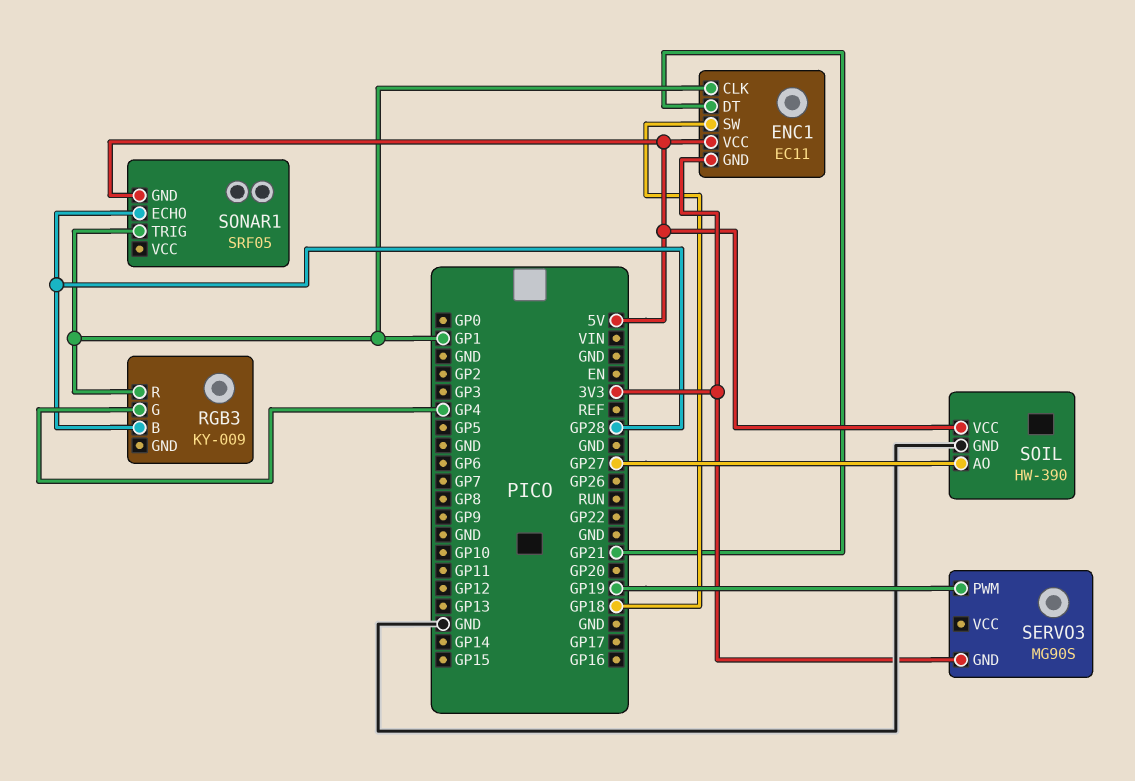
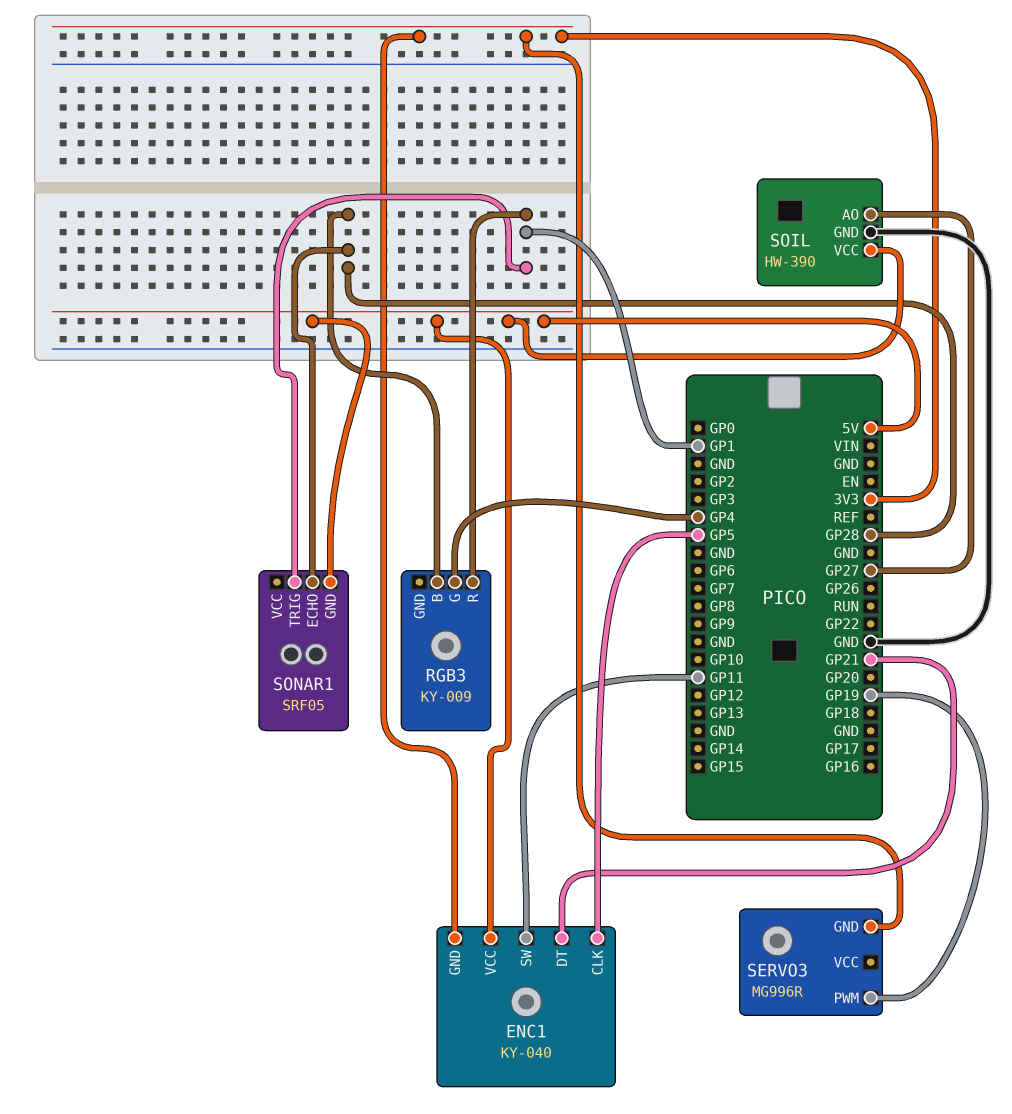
ENC1: EC11 -> KY-040
ENC1 pin CLK: GP1 -> GP5
ENC1 pin SW: GP18 -> GP11
SERVO3: MG90S -> MG996R

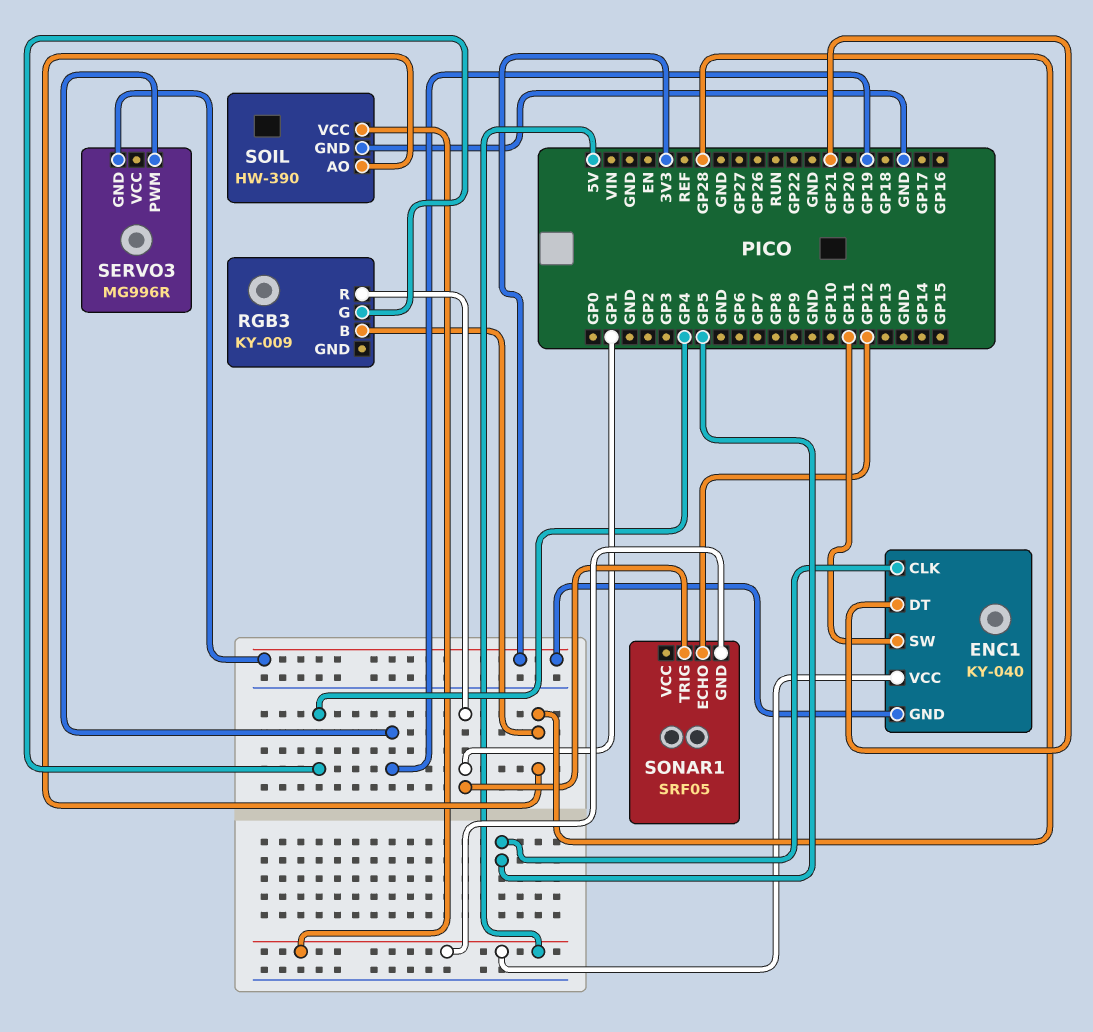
SOIL pin AO: GP27 -> GP28
SONAR1 pin ECHO: GP28 -> GP12

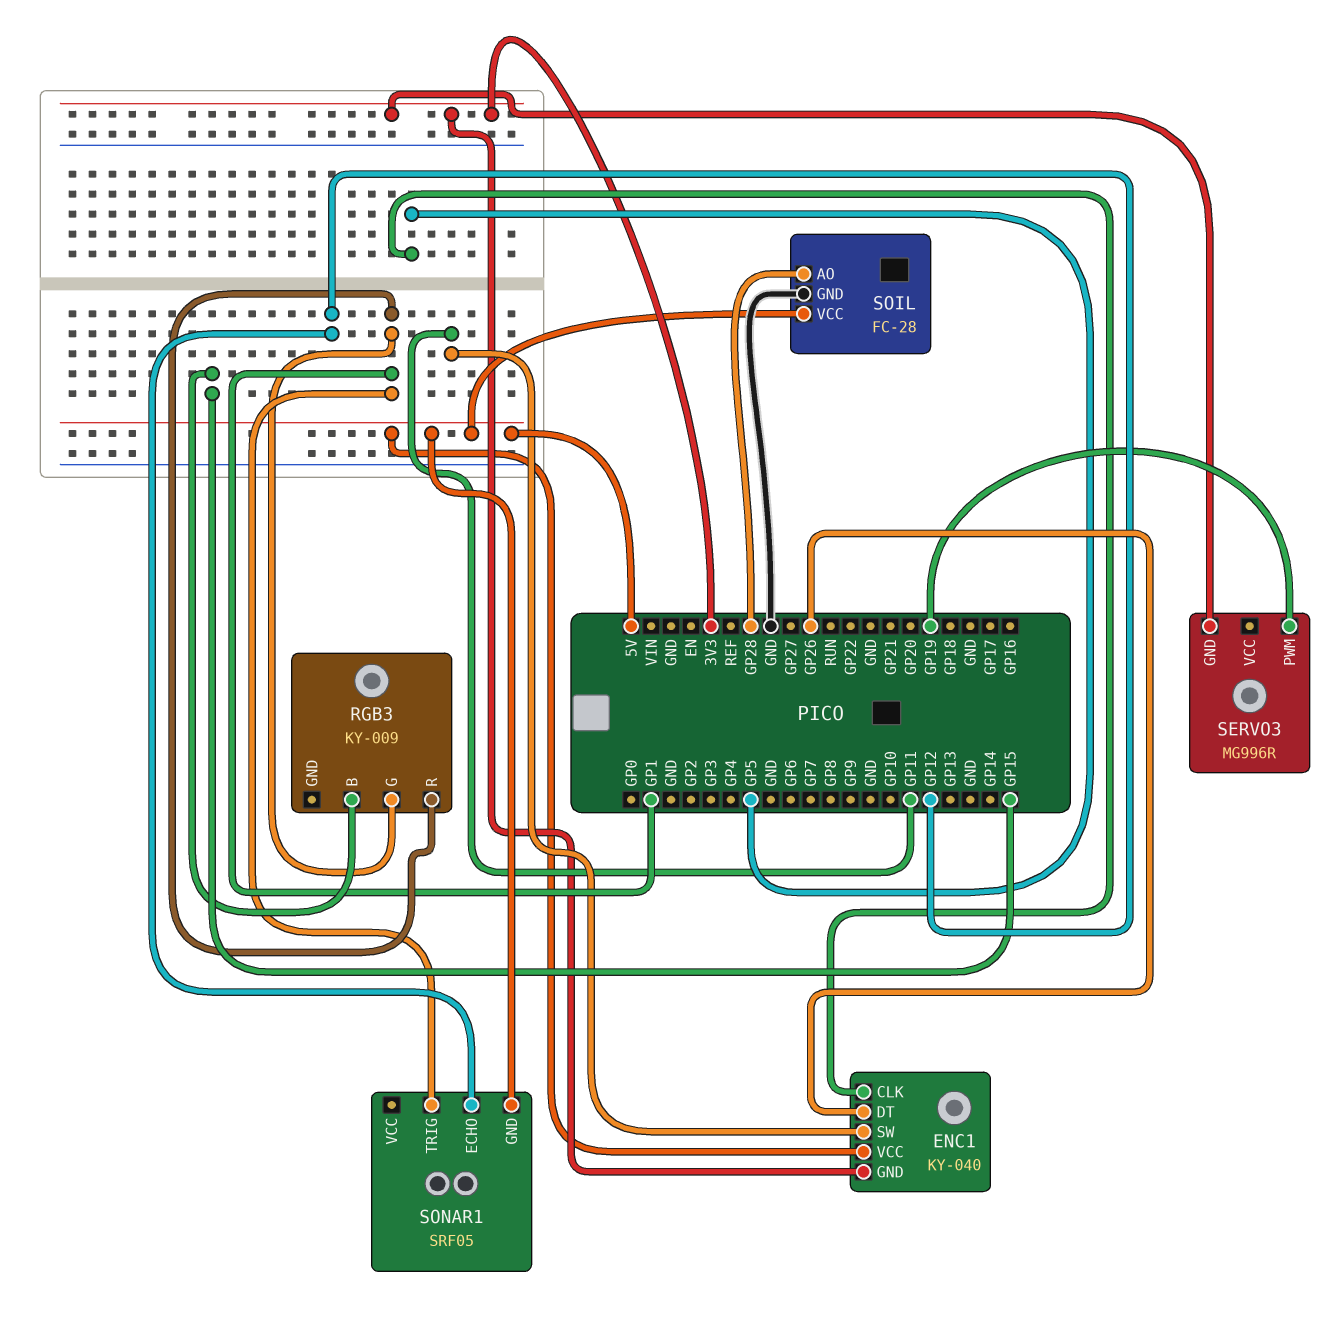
ENC1 pin DT: GP21 -> GP26
RGB3 pin B: GP28 -> GP15
RGB3 pin G: GP4 -> GP1
SOIL: HW-390 -> FC-28

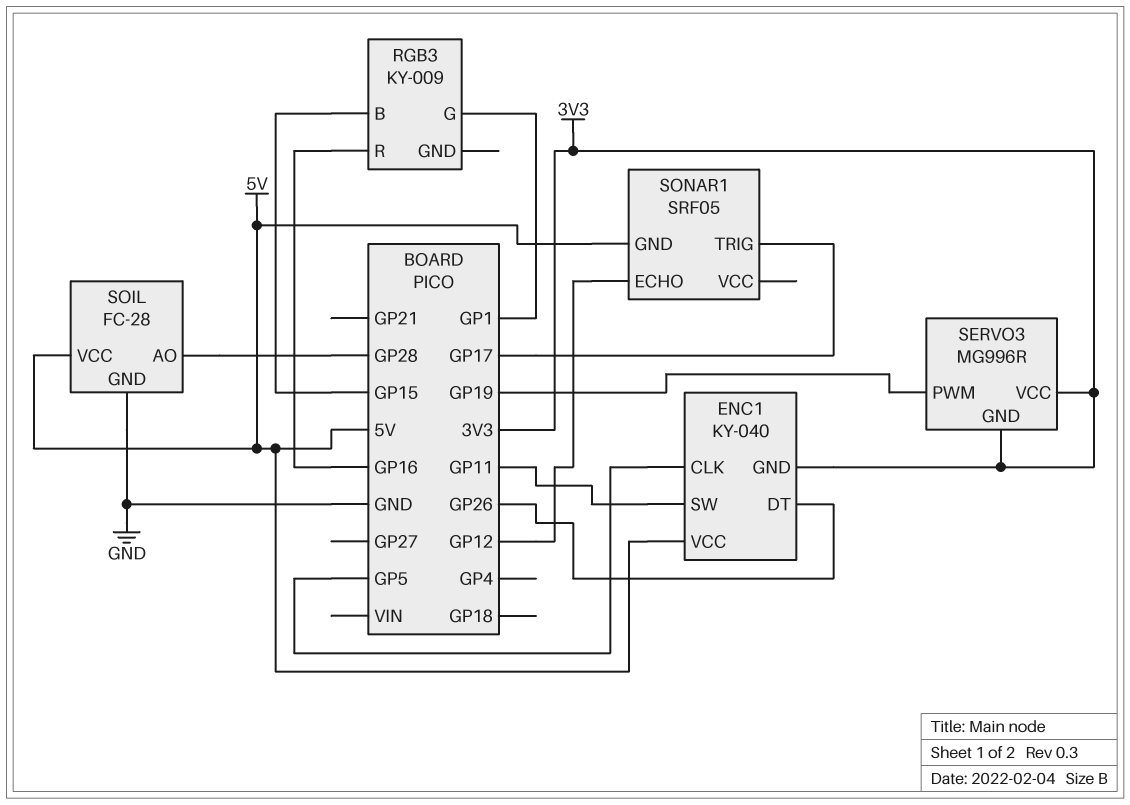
RGB3 pin R: GP1 -> GP16
SERVO3 pin VCC: none -> 3V3
SONAR1 pin TRIG: GP1 -> GP17

